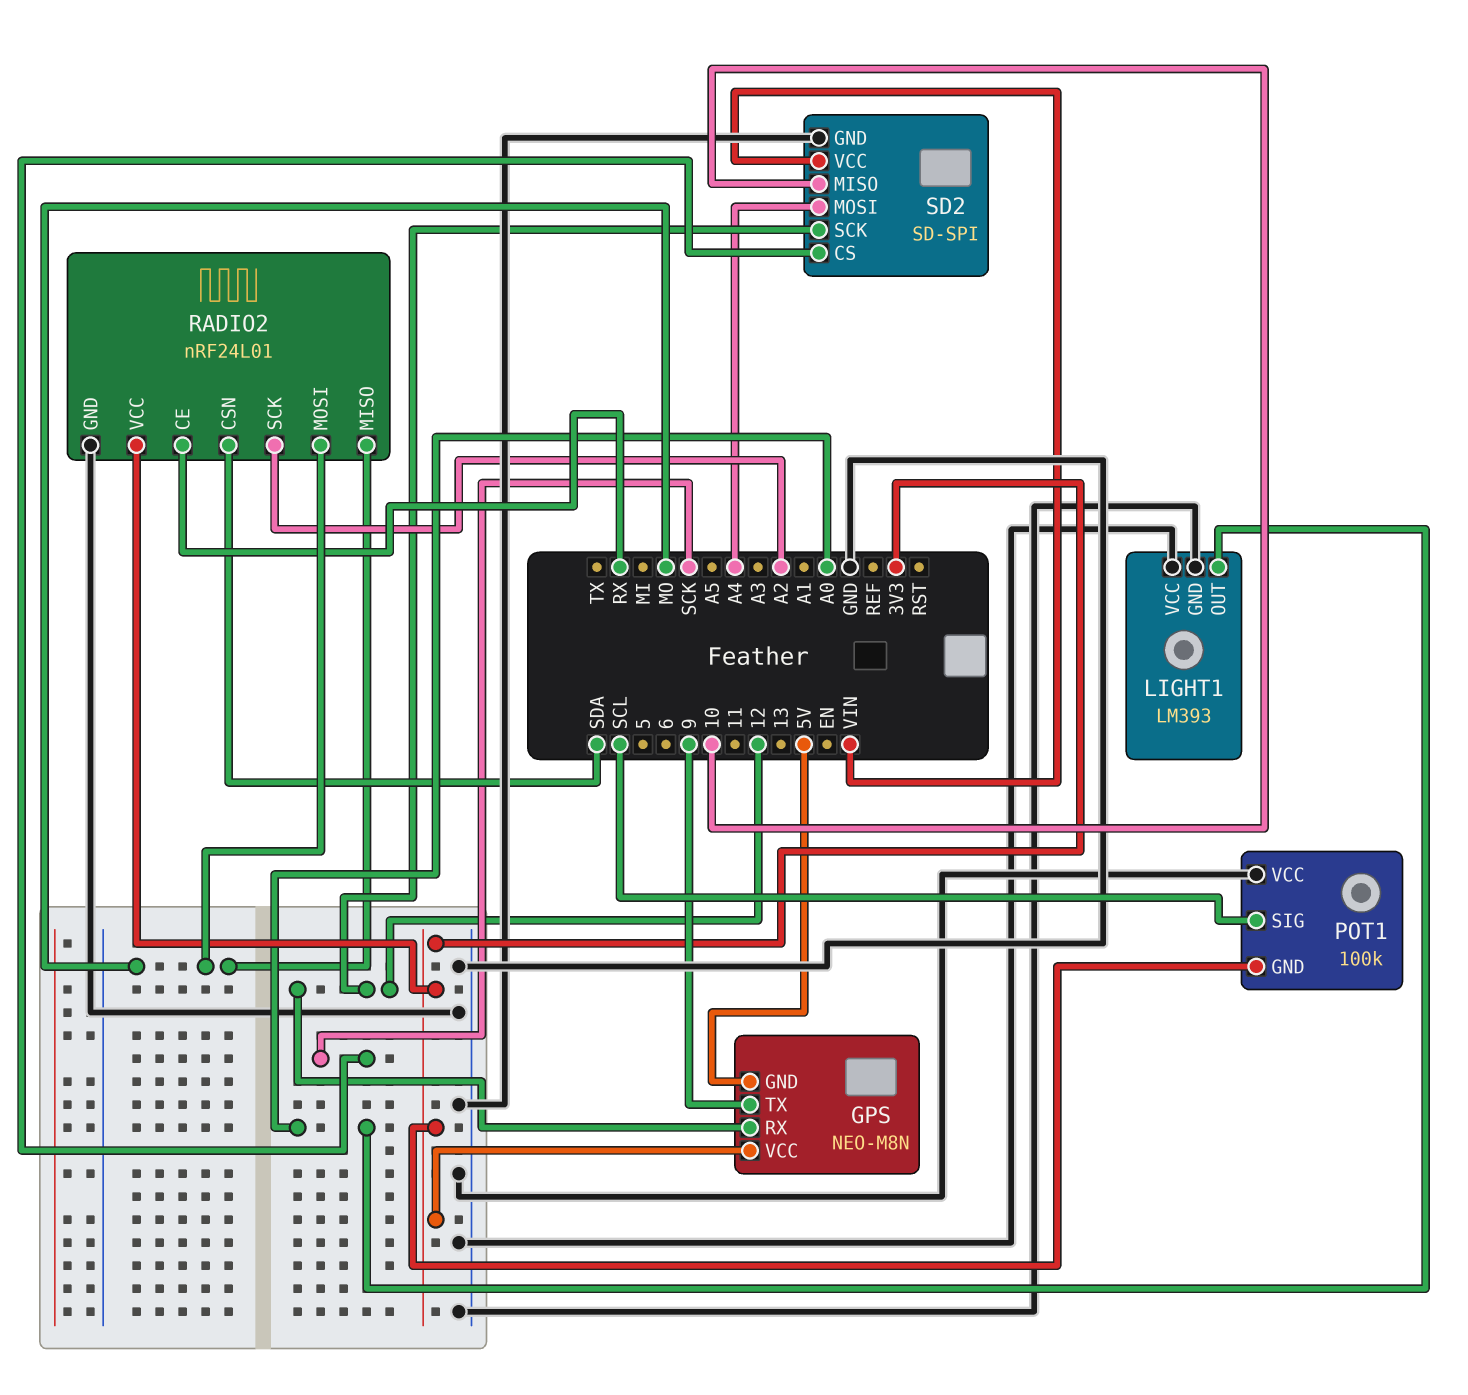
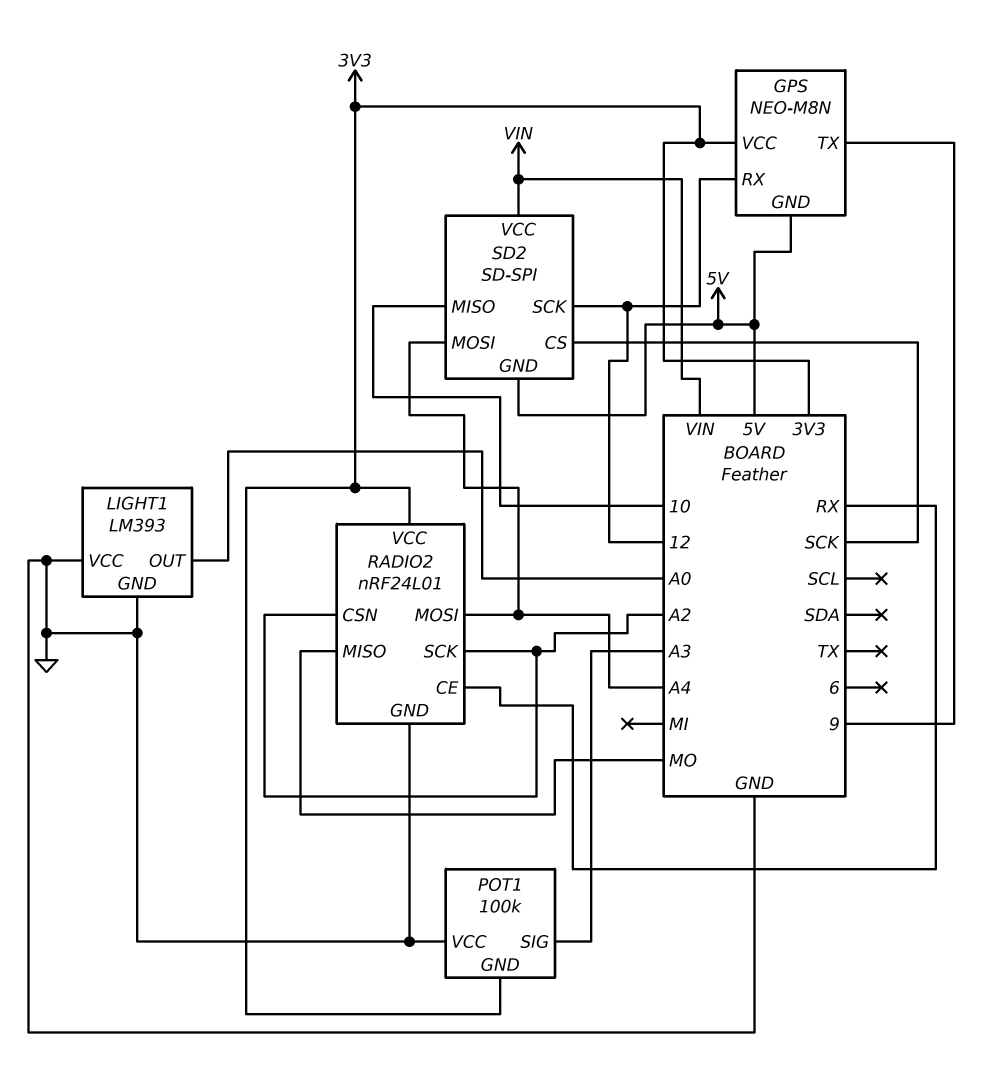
POT1 pin SIG: SCL -> A3
RADIO2 pin CSN: SDA -> A2
RADIO2 pin MOSI: MO -> A4
SD2 pin GND: GND -> 5V

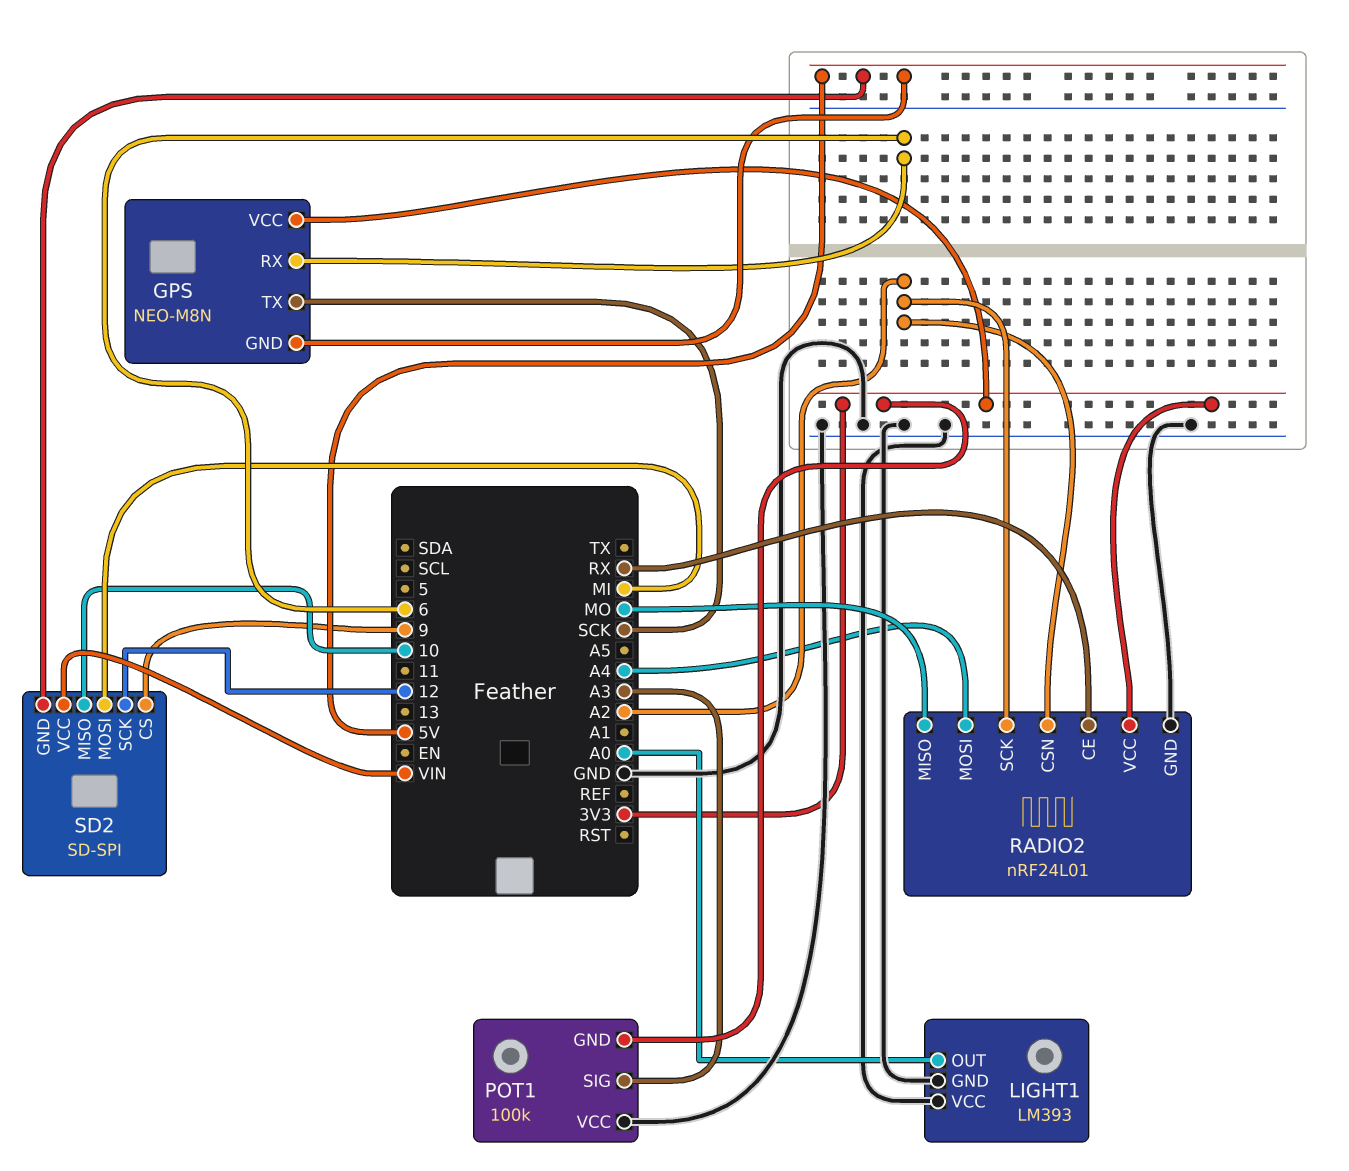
GPS pin RX: 12 -> 6
GPS pin TX: 9 -> SCK
SD2 pin CS: SCK -> 9
SD2 pin MOSI: A4 -> MI

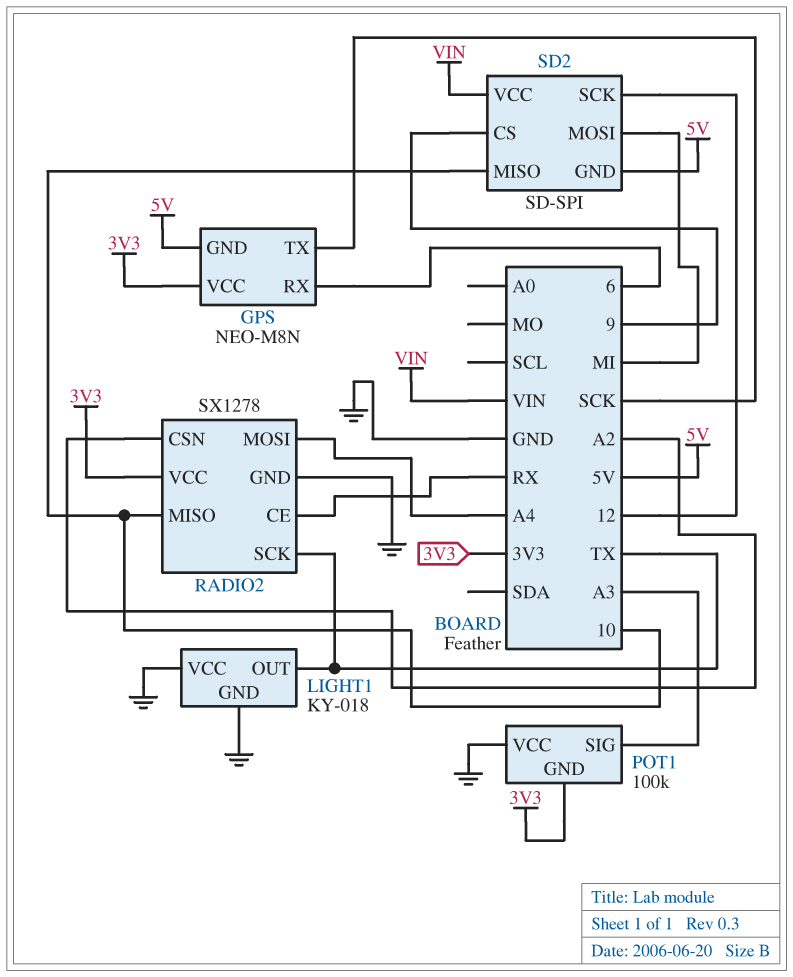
LIGHT1: LM393 -> KY-018
LIGHT1 pin OUT: A0 -> TX
RADIO2: nRF24L01 -> SX1278
RADIO2 pin MISO: MO -> 10
RADIO2 pin SCK: A2 -> TX

